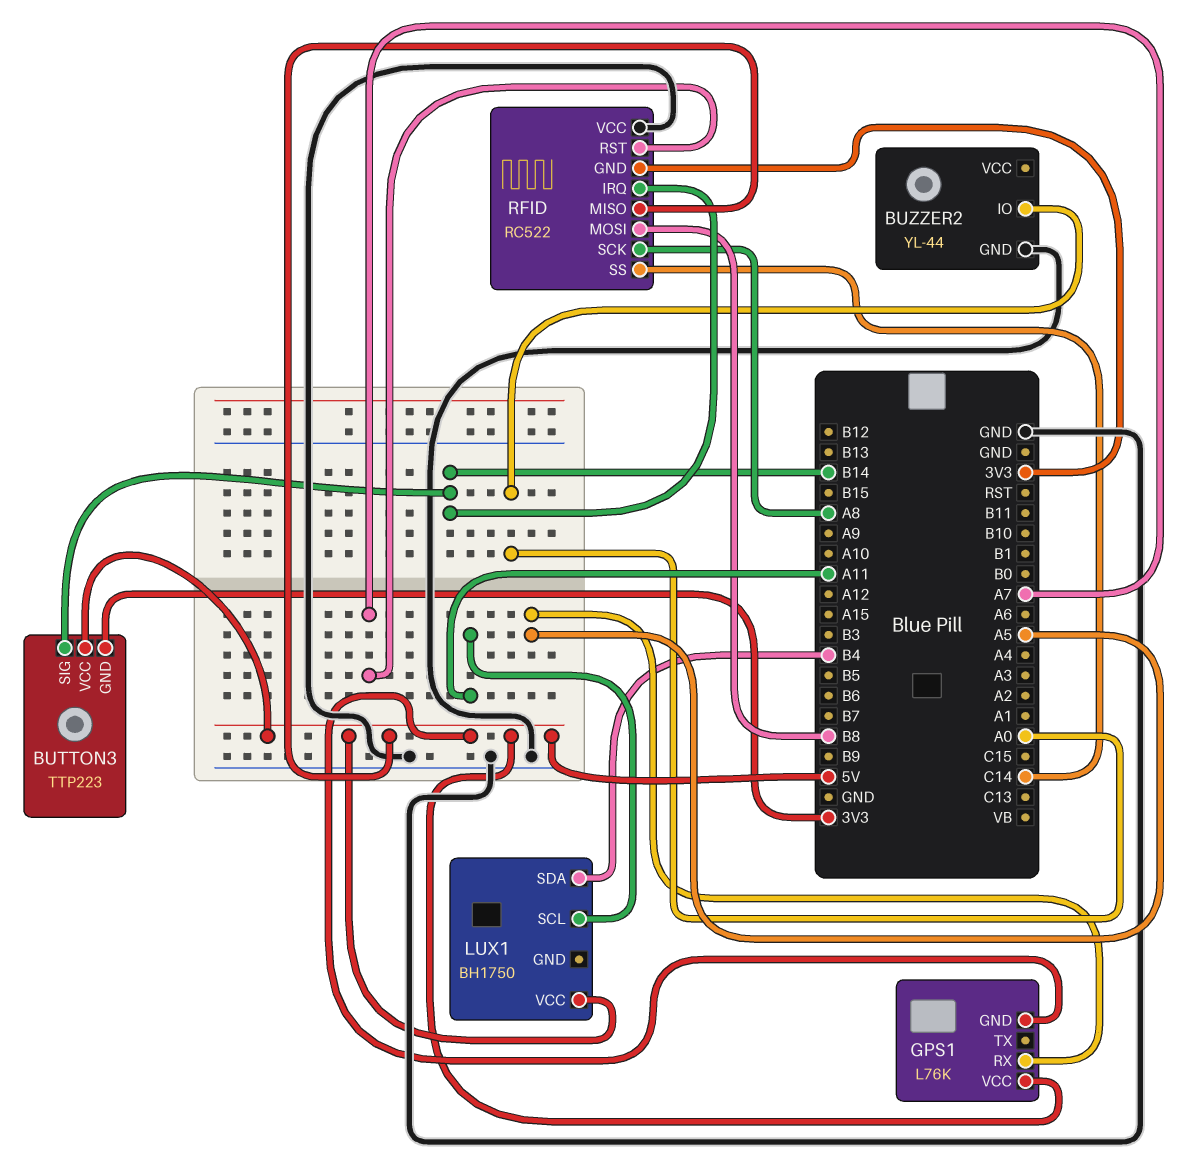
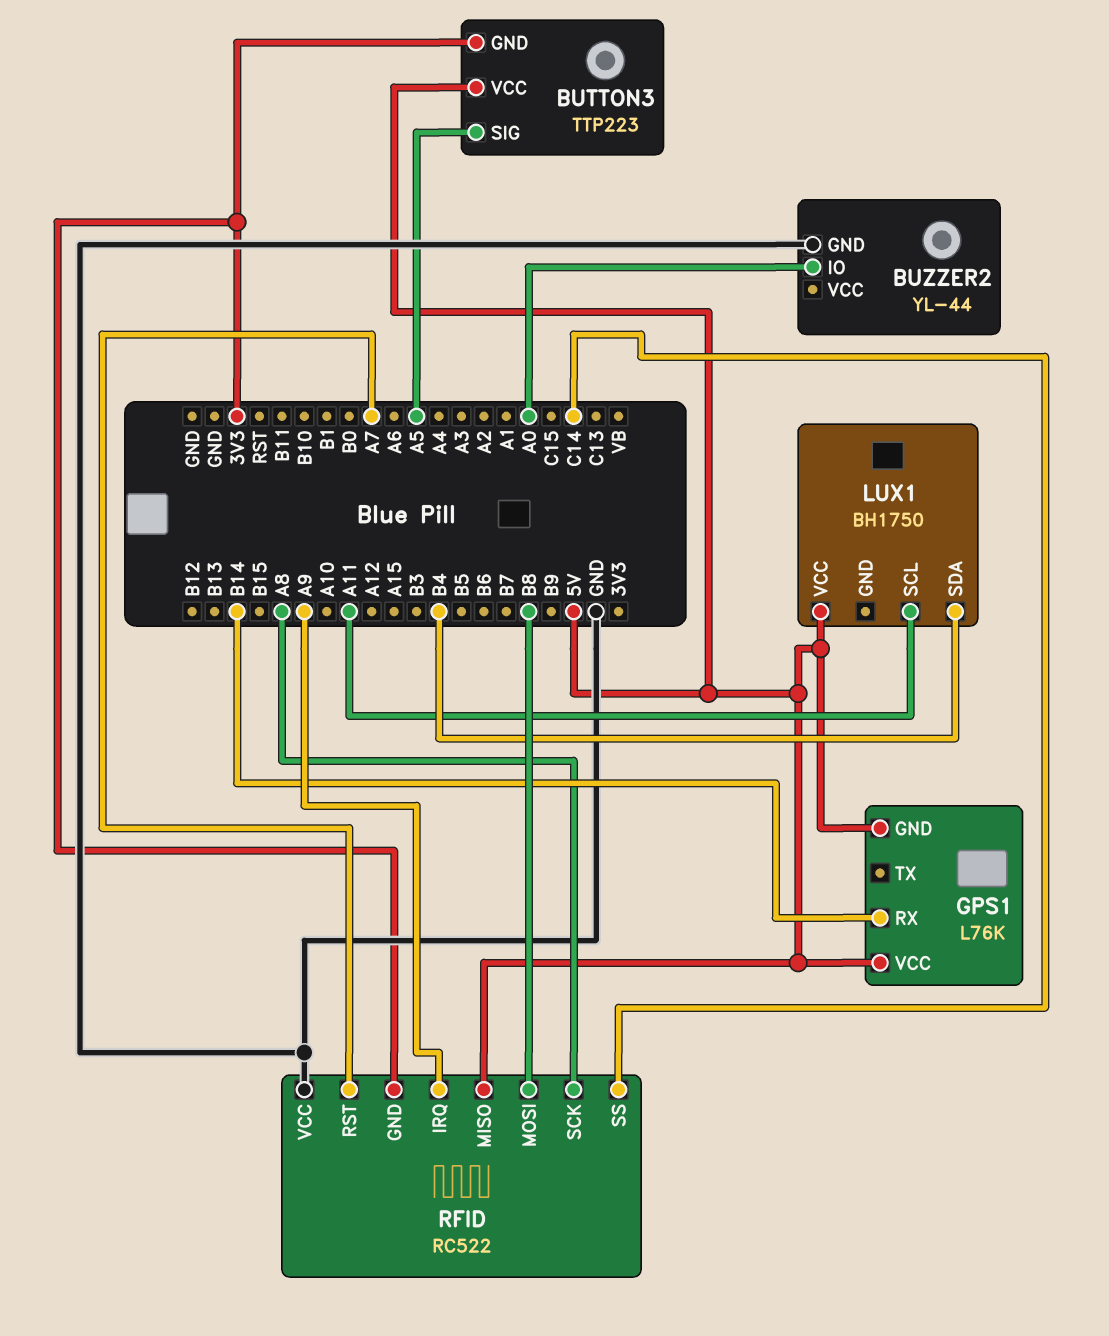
BUTTON3 pin SIG: B14 -> A5
GPS1 pin RX: A5 -> B14
RFID pin IRQ: B14 -> A9

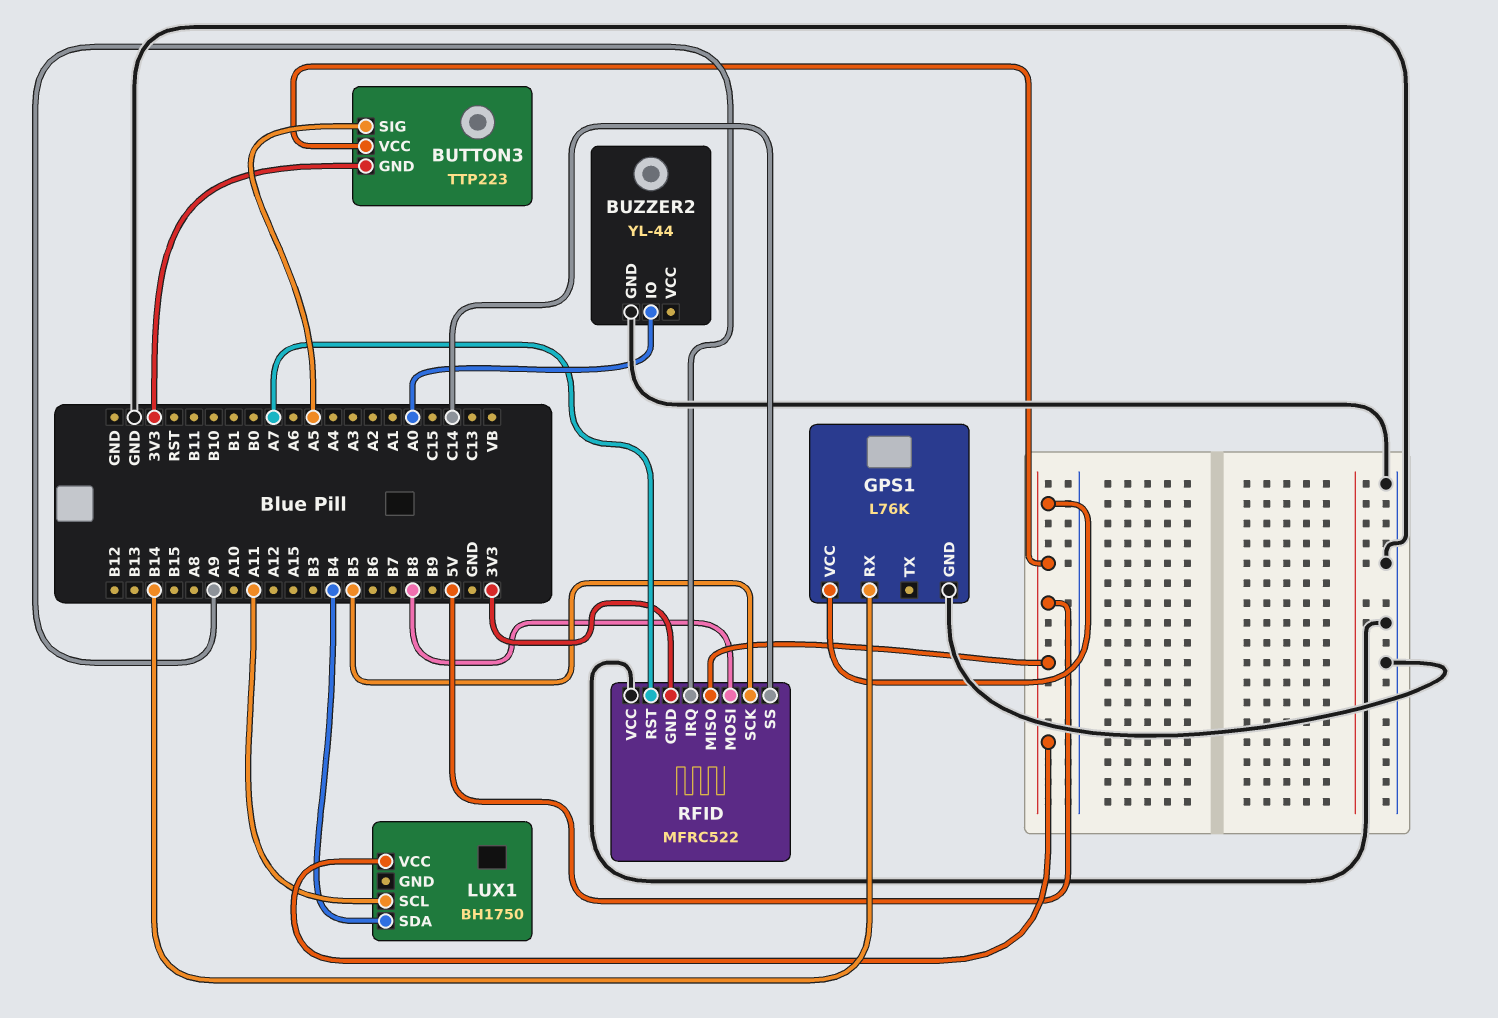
GPS1 pin GND: 5V -> GND
RFID: RC522 -> MFRC522
RFID pin SCK: A8 -> B5

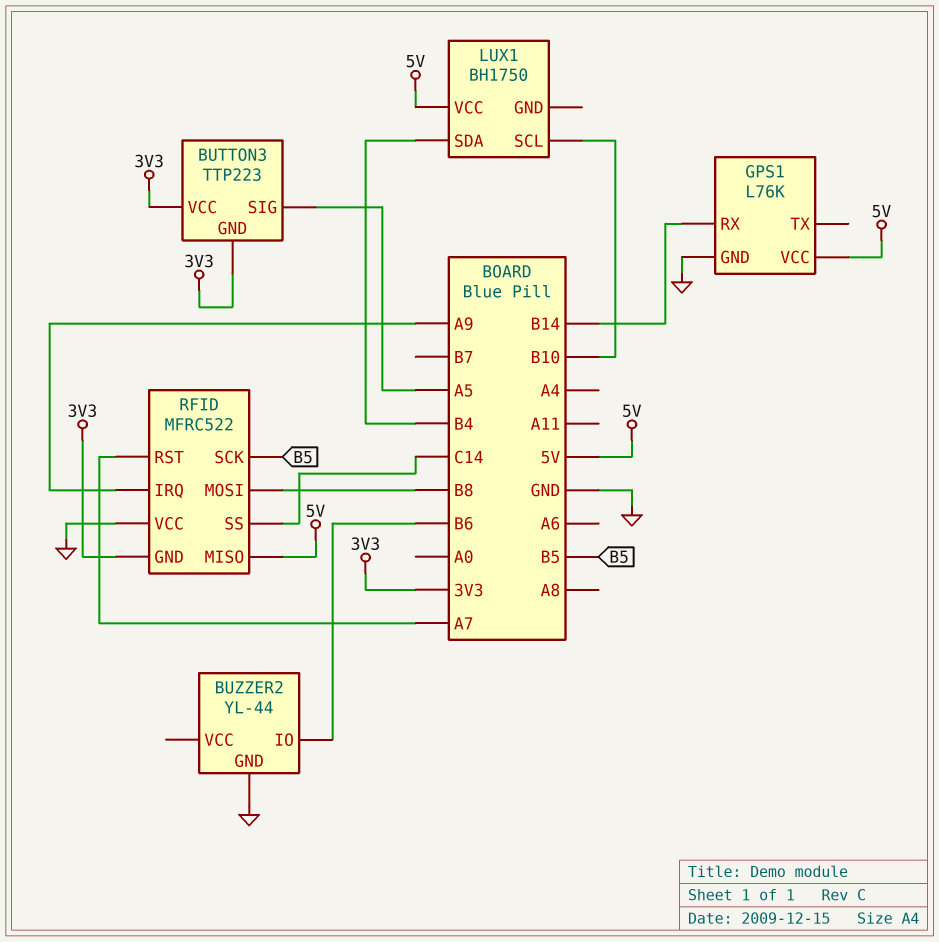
BUTTON3 pin VCC: 5V -> 3V3
BUZZER2 pin IO: A0 -> B6
LUX1 pin SCL: A11 -> B10

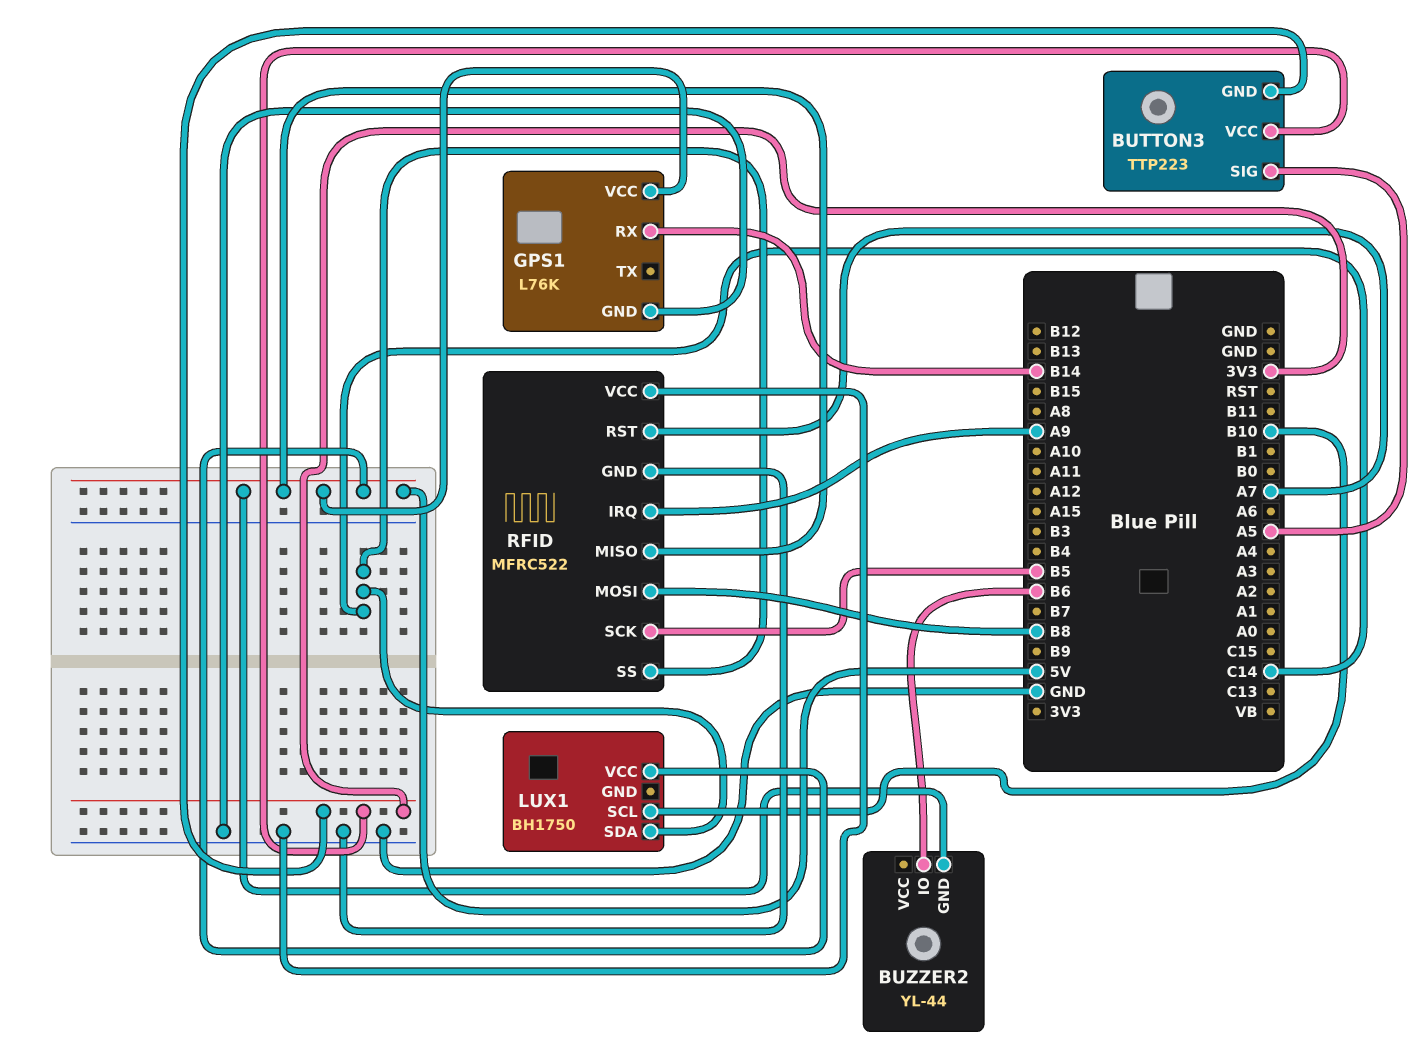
BUZZER2 pin GND: GND -> 5V
LUX1 pin SDA: B4 -> C14
RFID pin GND: 3V3 -> GND

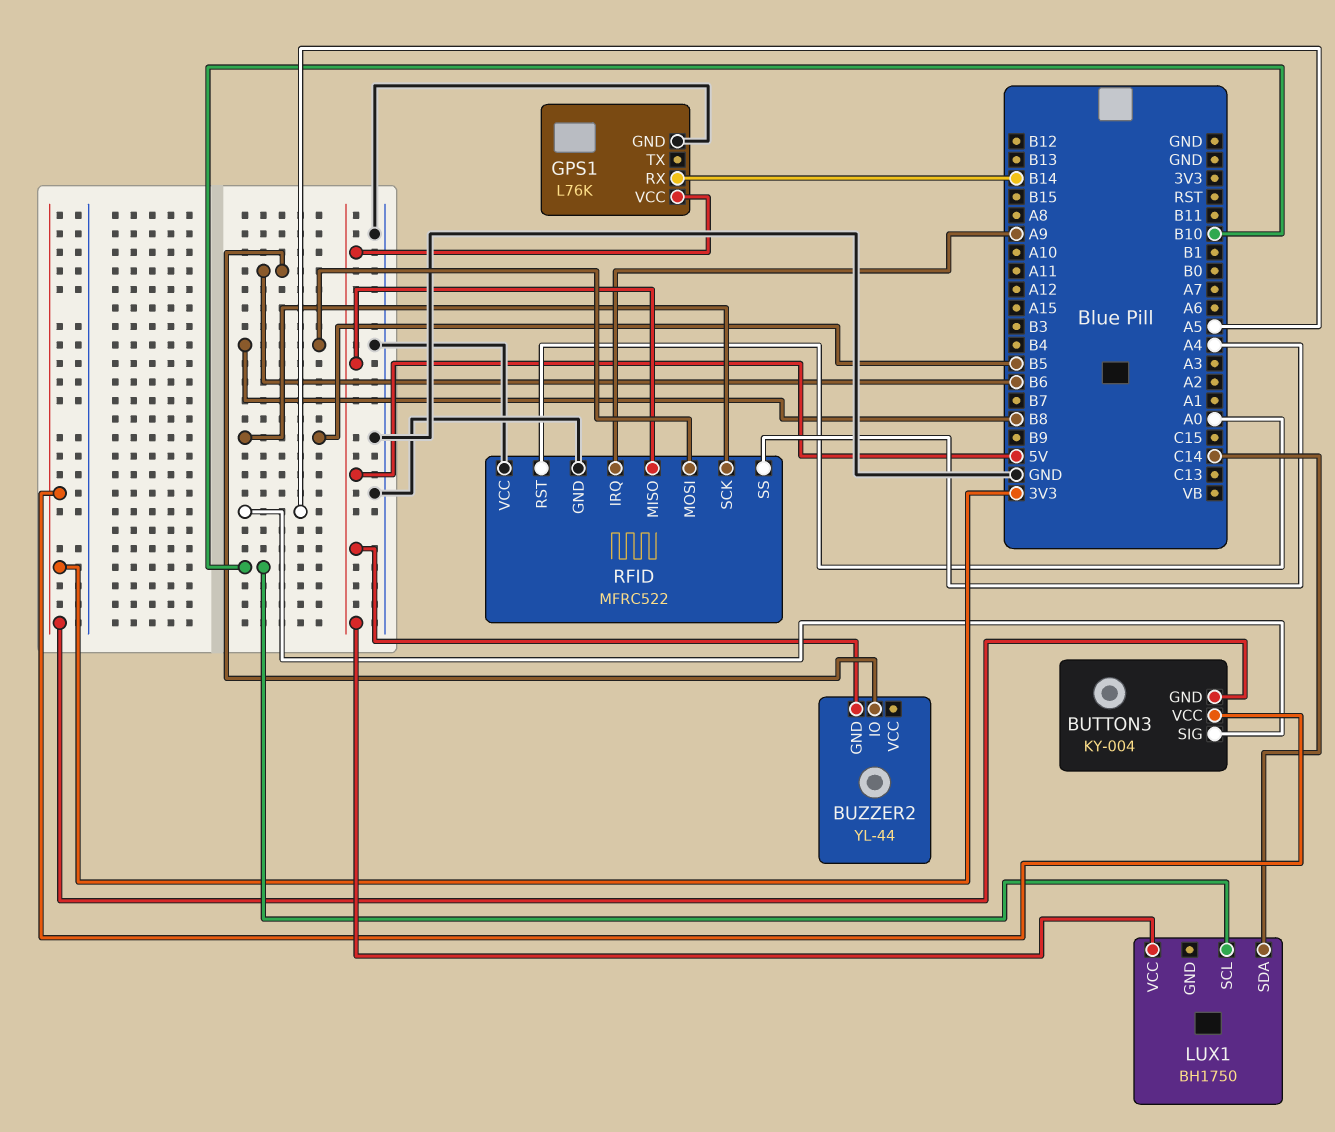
BUTTON3: TTP223 -> KY-004
RFID pin RST: A7 -> A0
RFID pin SS: C14 -> A4

